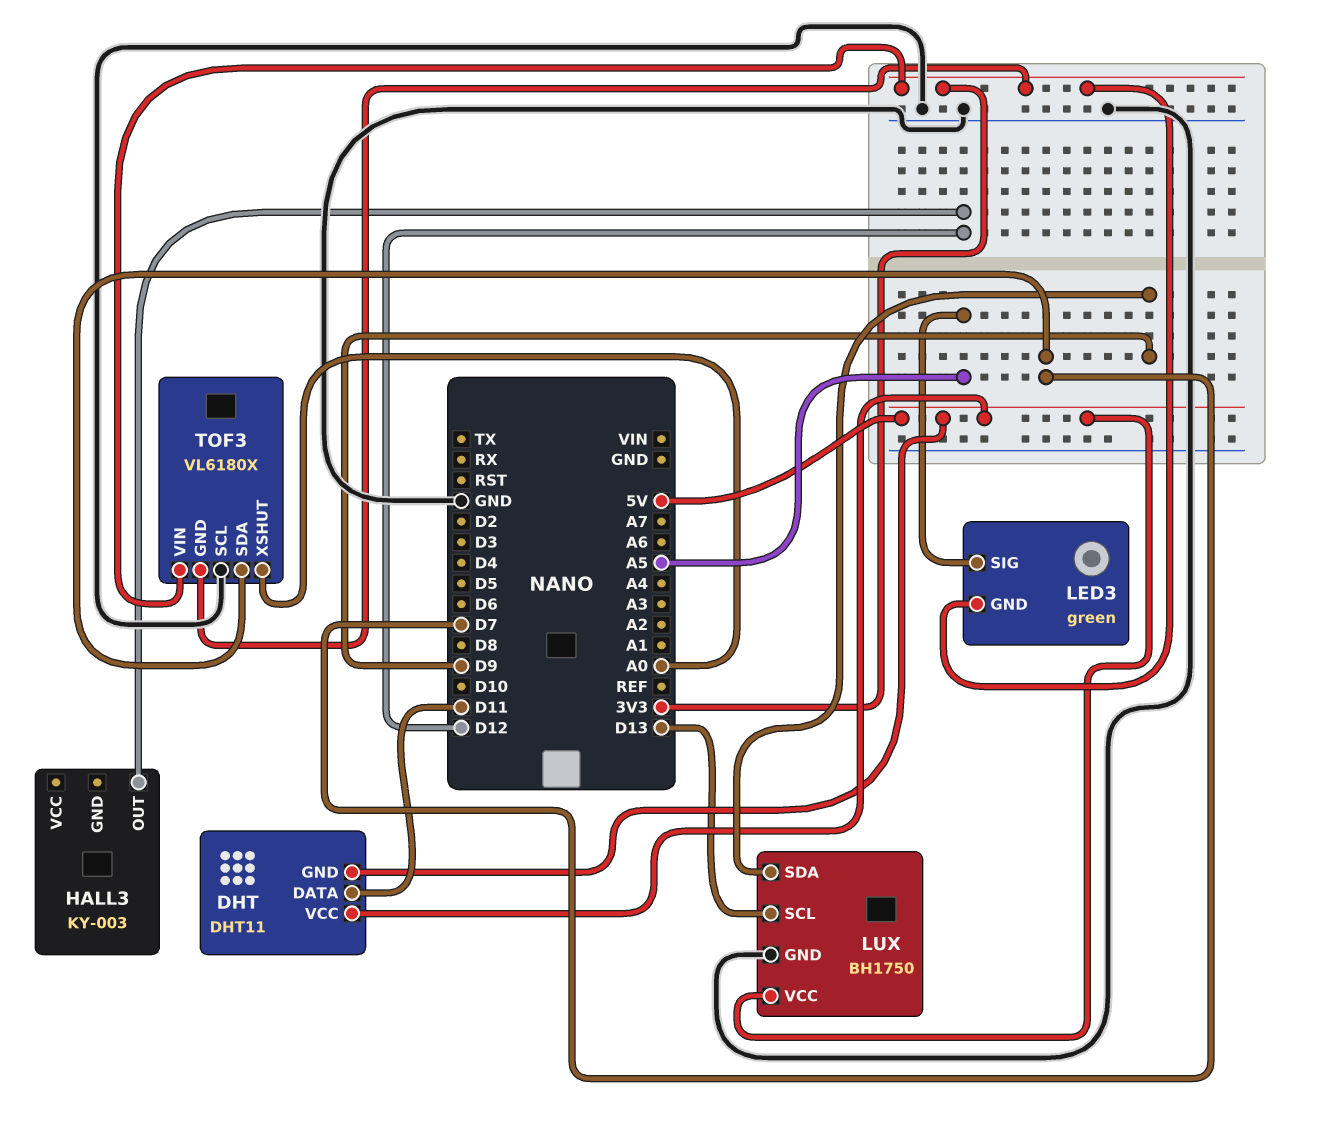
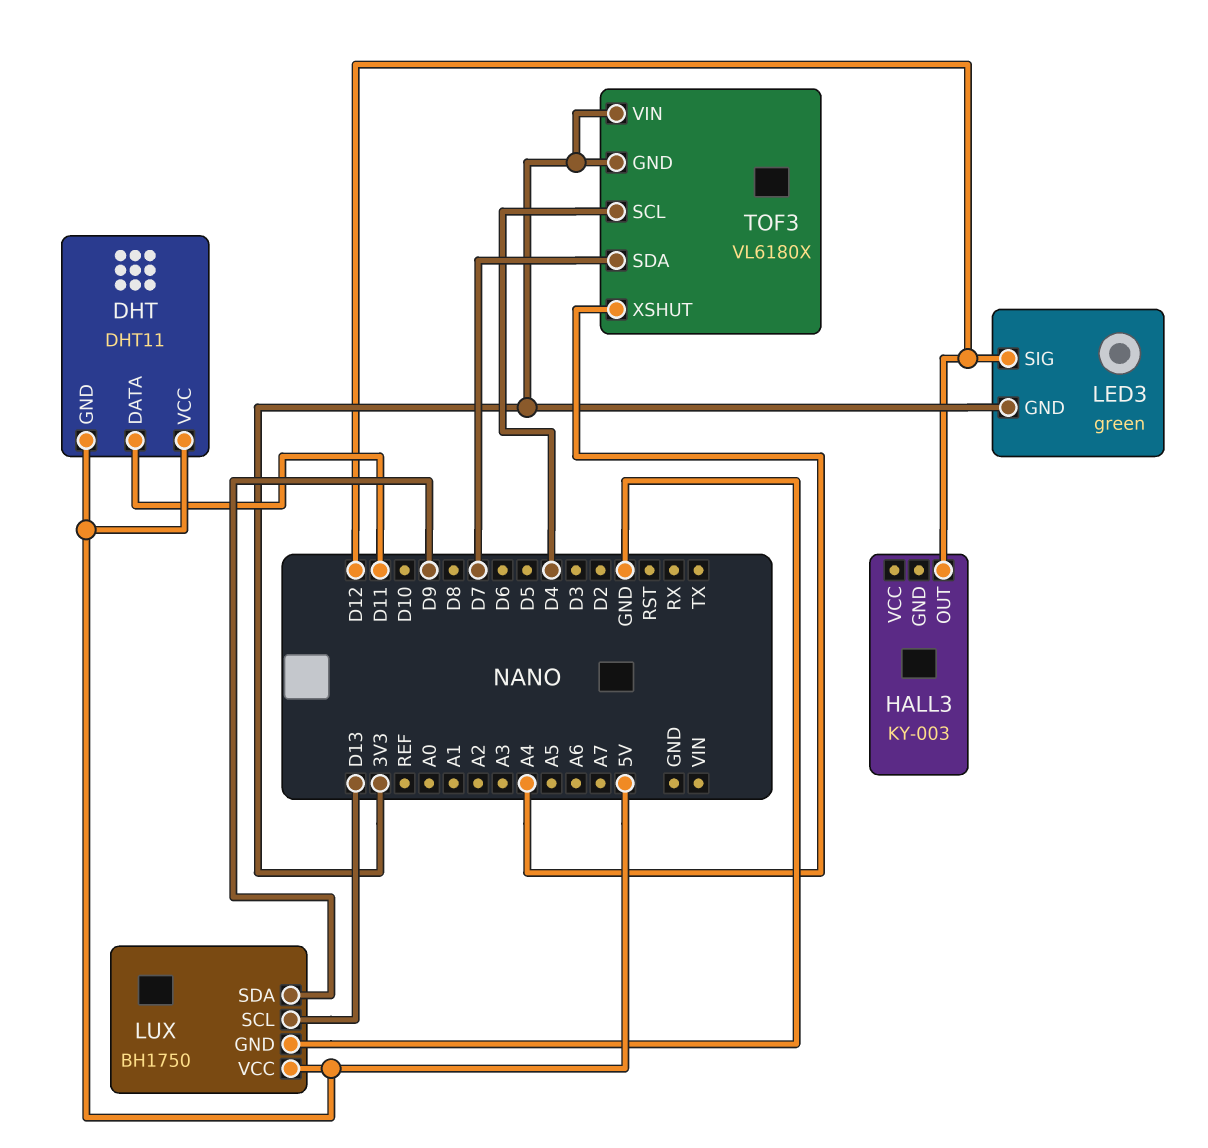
LED3 pin SIG: A5 -> D12
TOF3 pin SCL: GND -> D4
TOF3 pin XSHUT: A0 -> A4

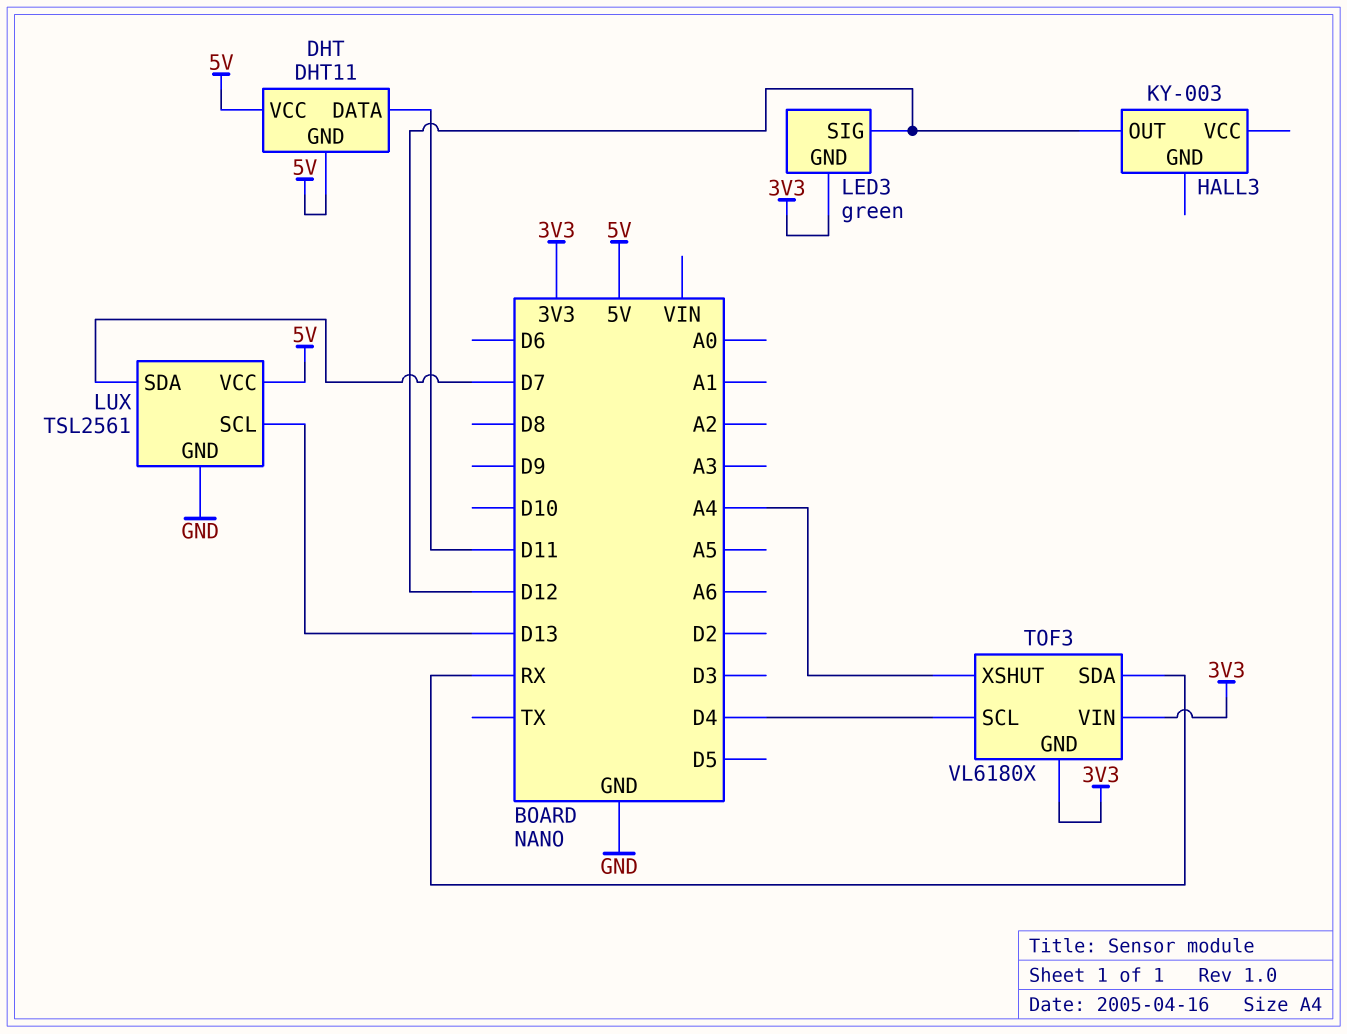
LUX: BH1750 -> TSL2561
LUX pin SDA: D9 -> D7
TOF3 pin SDA: D7 -> RX

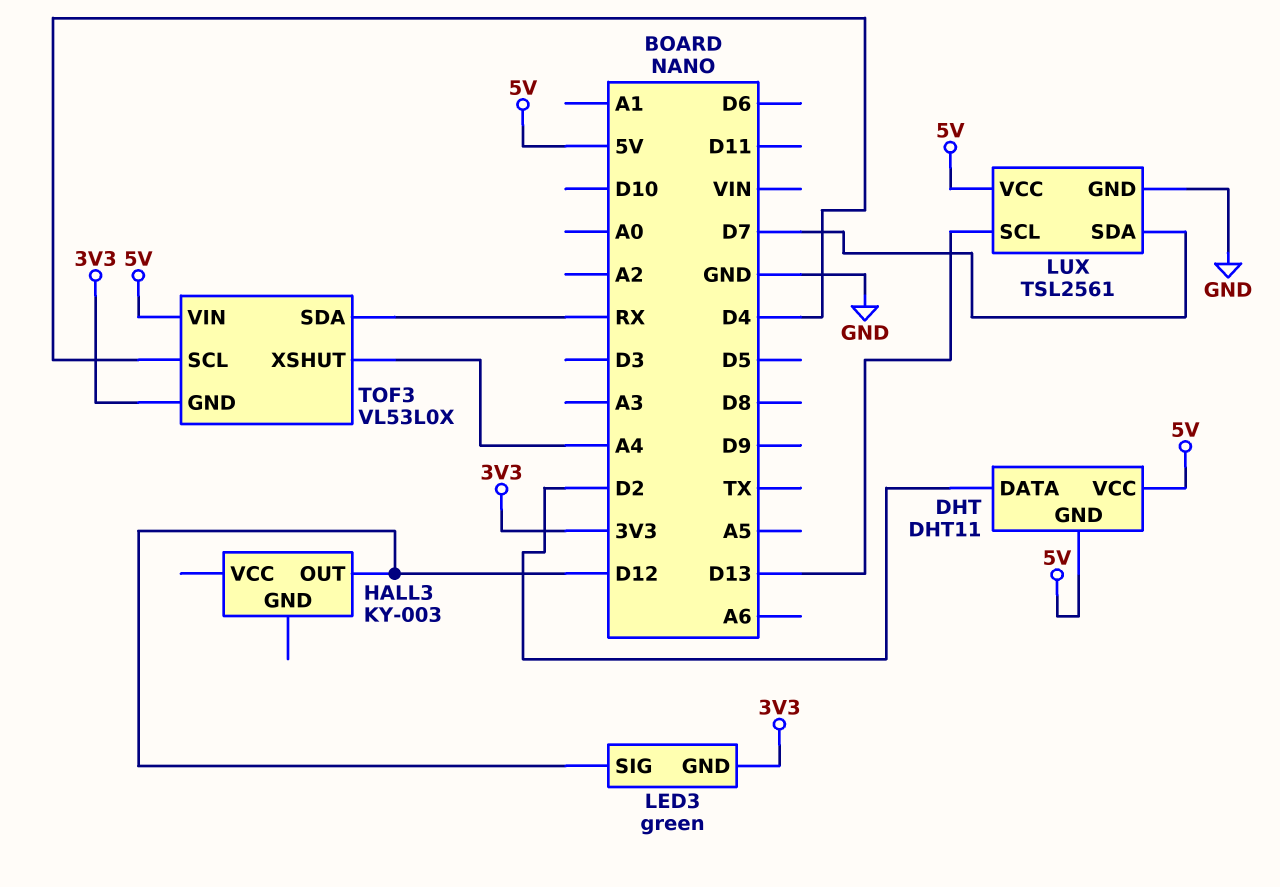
DHT pin DATA: D11 -> D2
TOF3: VL6180X -> VL53L0X
TOF3 pin VIN: 3V3 -> 5V

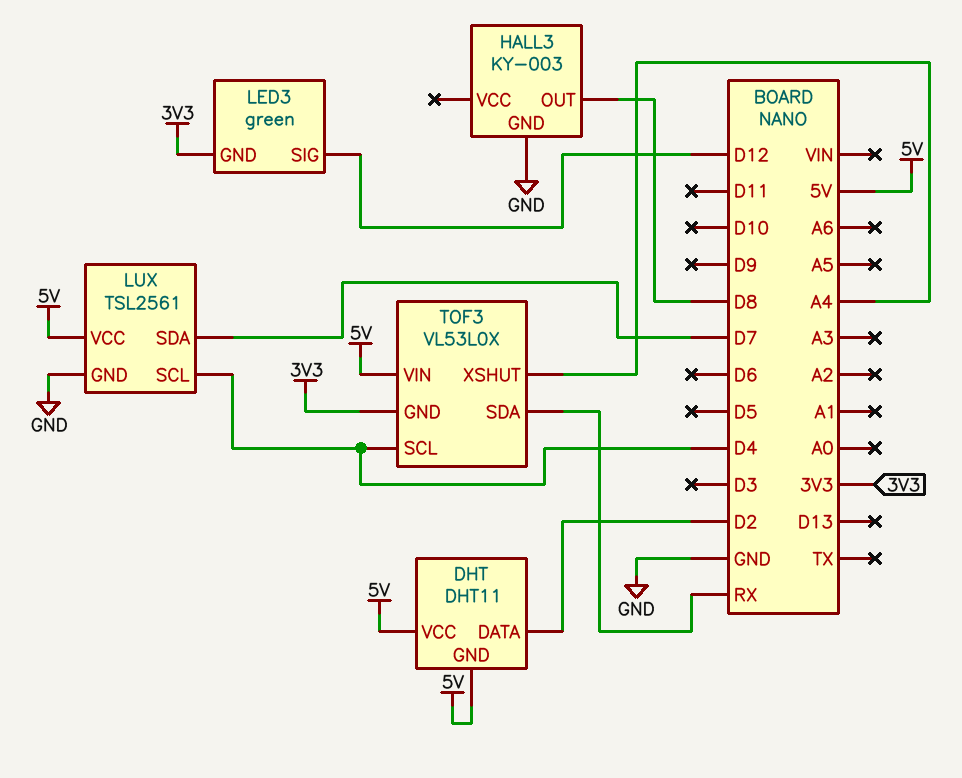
HALL3 pin GND: none -> GND
HALL3 pin OUT: D12 -> D8
LUX pin SCL: D13 -> D4

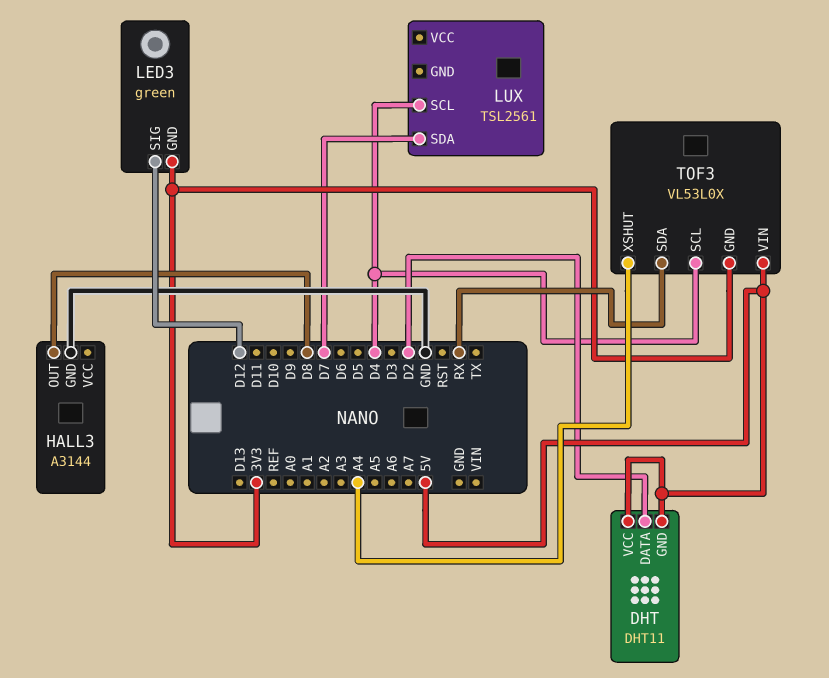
HALL3: KY-003 -> A3144
LUX pin GND: GND -> none
LUX pin VCC: 5V -> none

